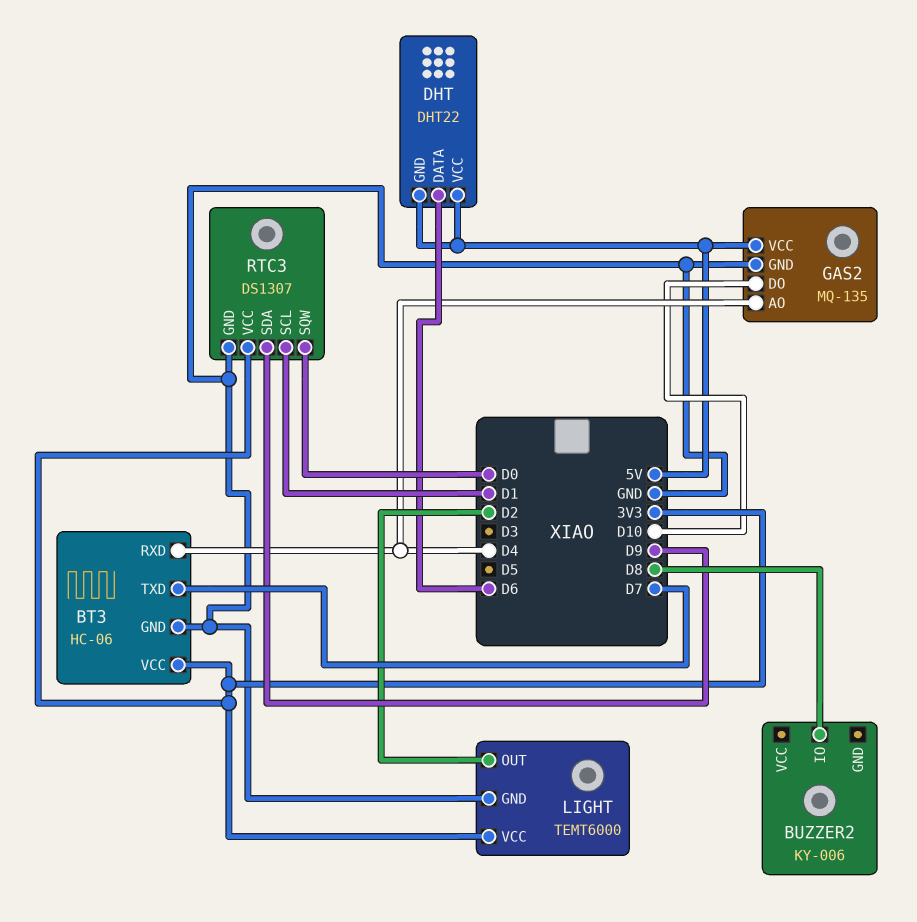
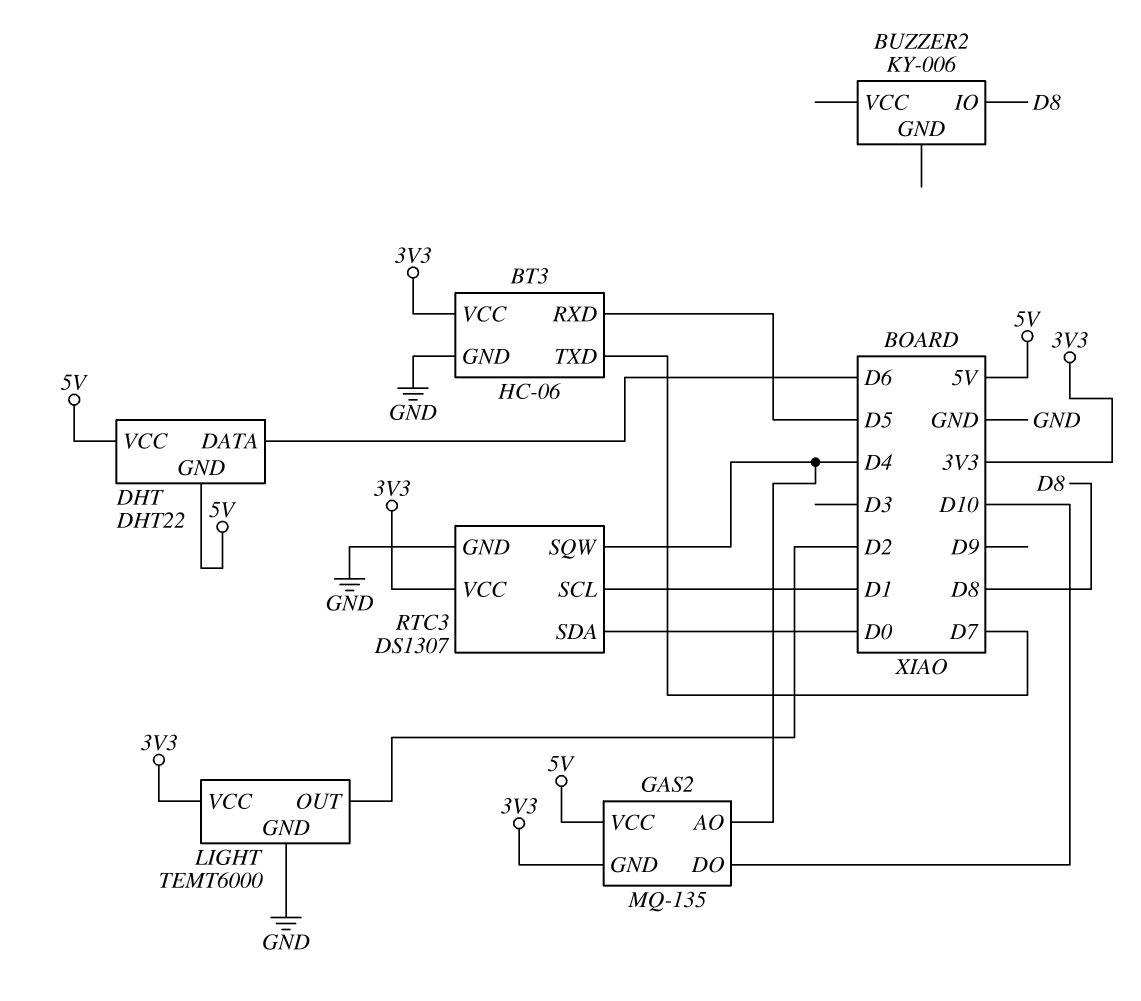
BT3 pin RXD: D4 -> D5
GAS2 pin GND: GND -> 3V3
RTC3 pin SDA: D9 -> D0
RTC3 pin SQW: D0 -> D4

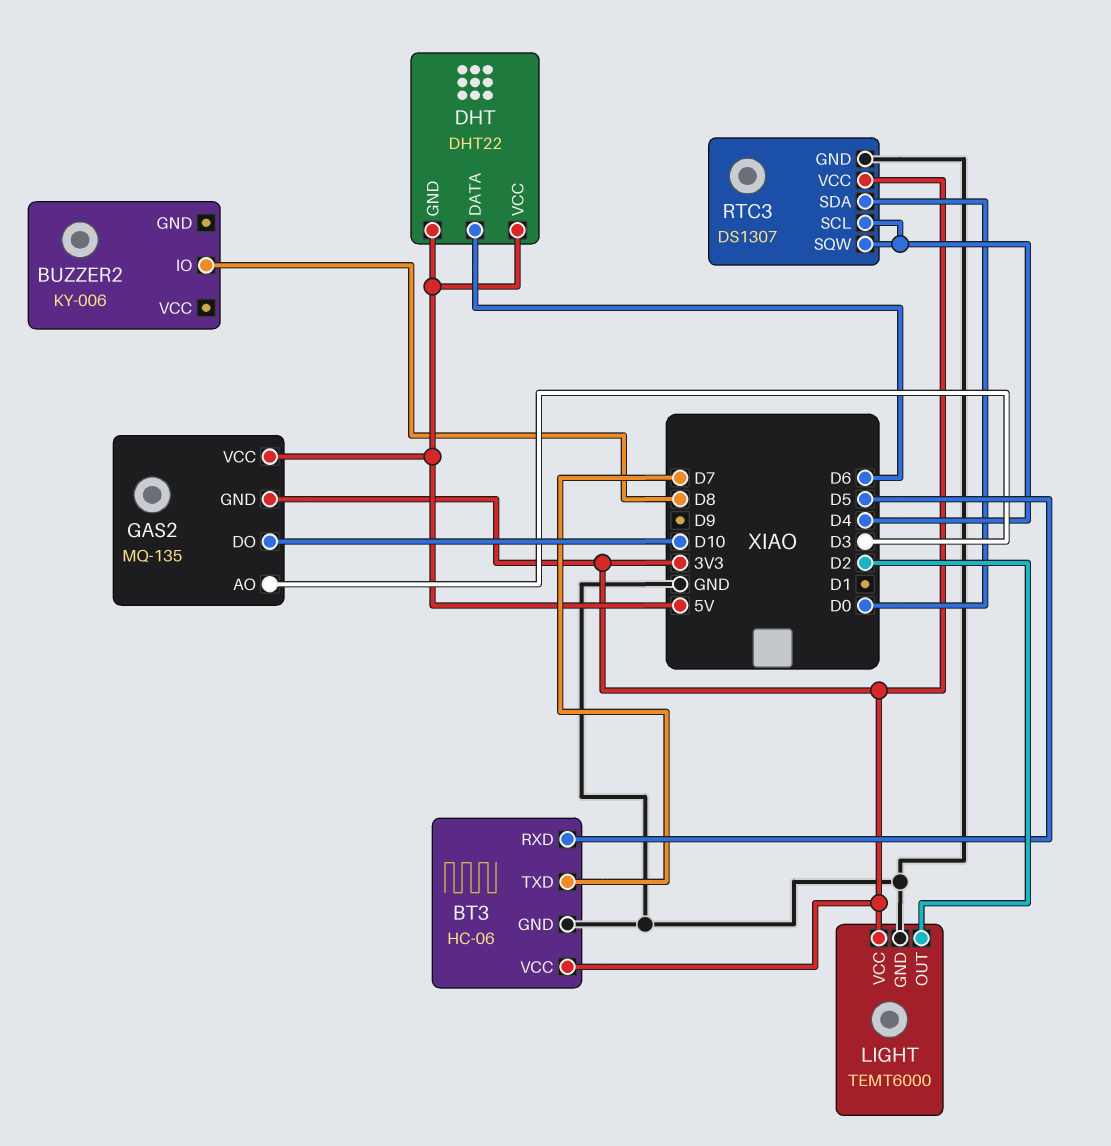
GAS2 pin AO: D4 -> D3
RTC3 pin SCL: D1 -> D4

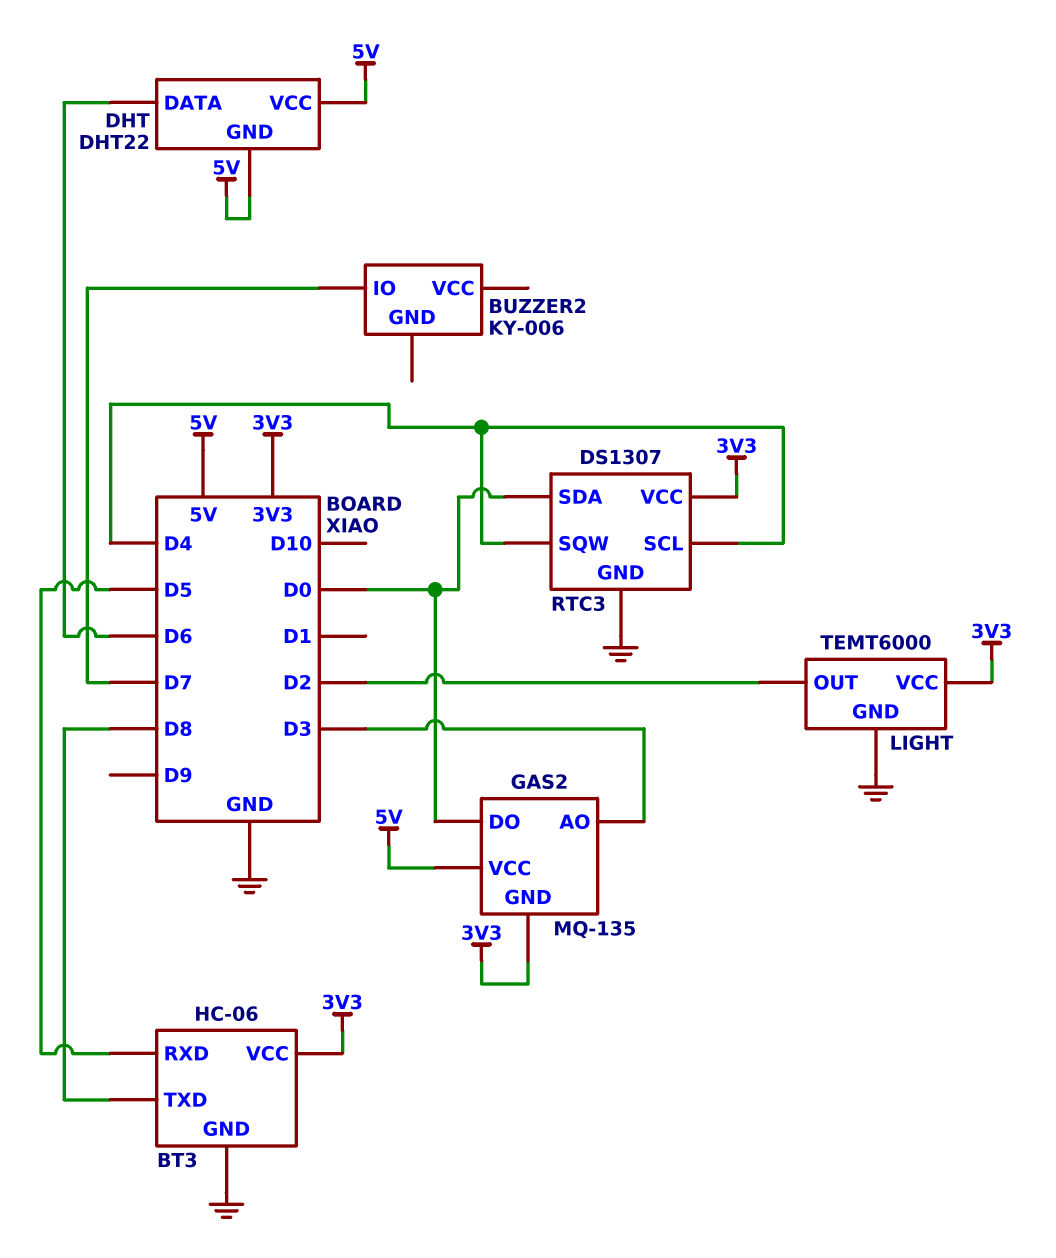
BT3 pin TXD: D7 -> D8
BUZZER2 pin IO: D8 -> D7
GAS2 pin DO: D10 -> D0

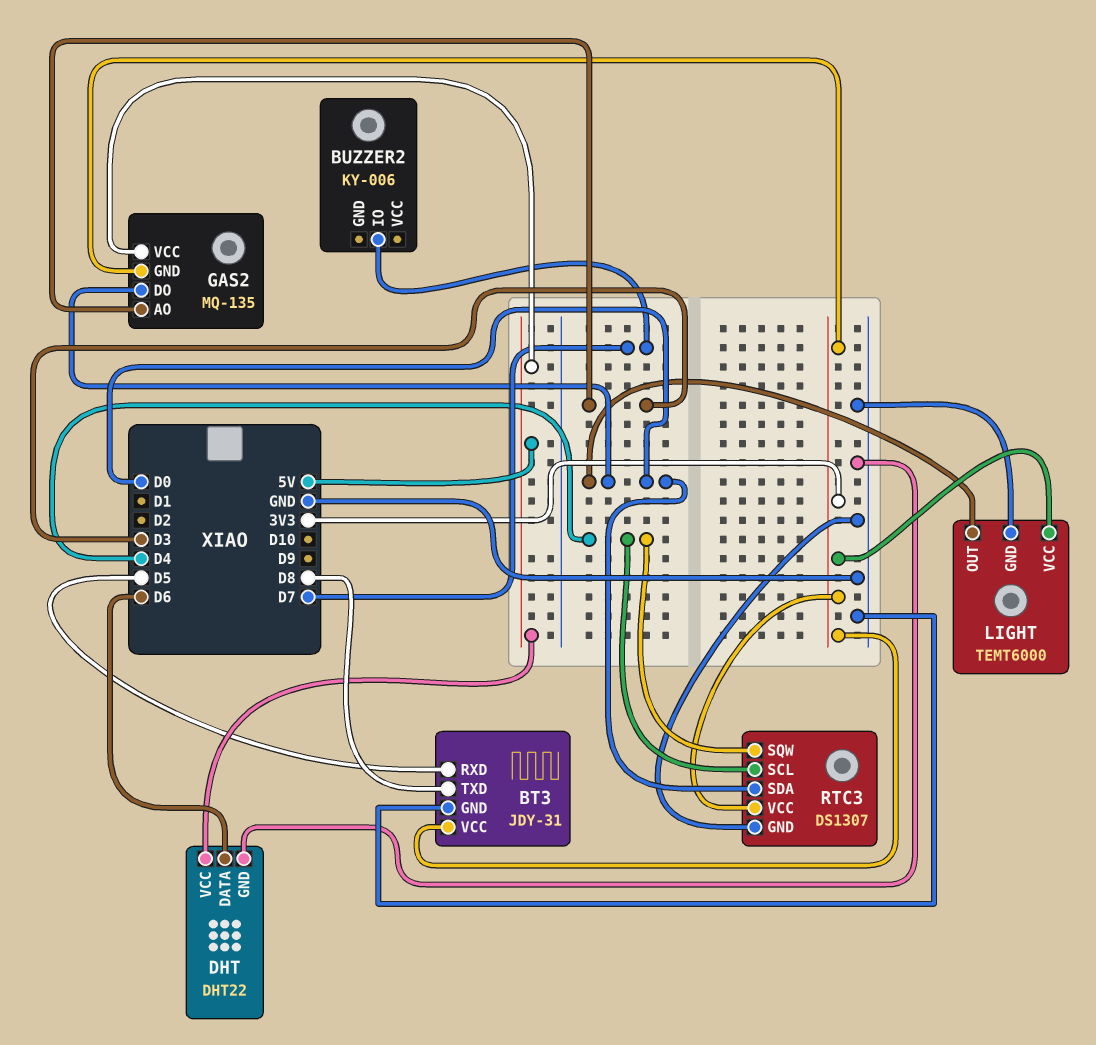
BT3: HC-06 -> JDY-31
DHT pin GND: 5V -> GND
LIGHT pin OUT: D2 -> D0

